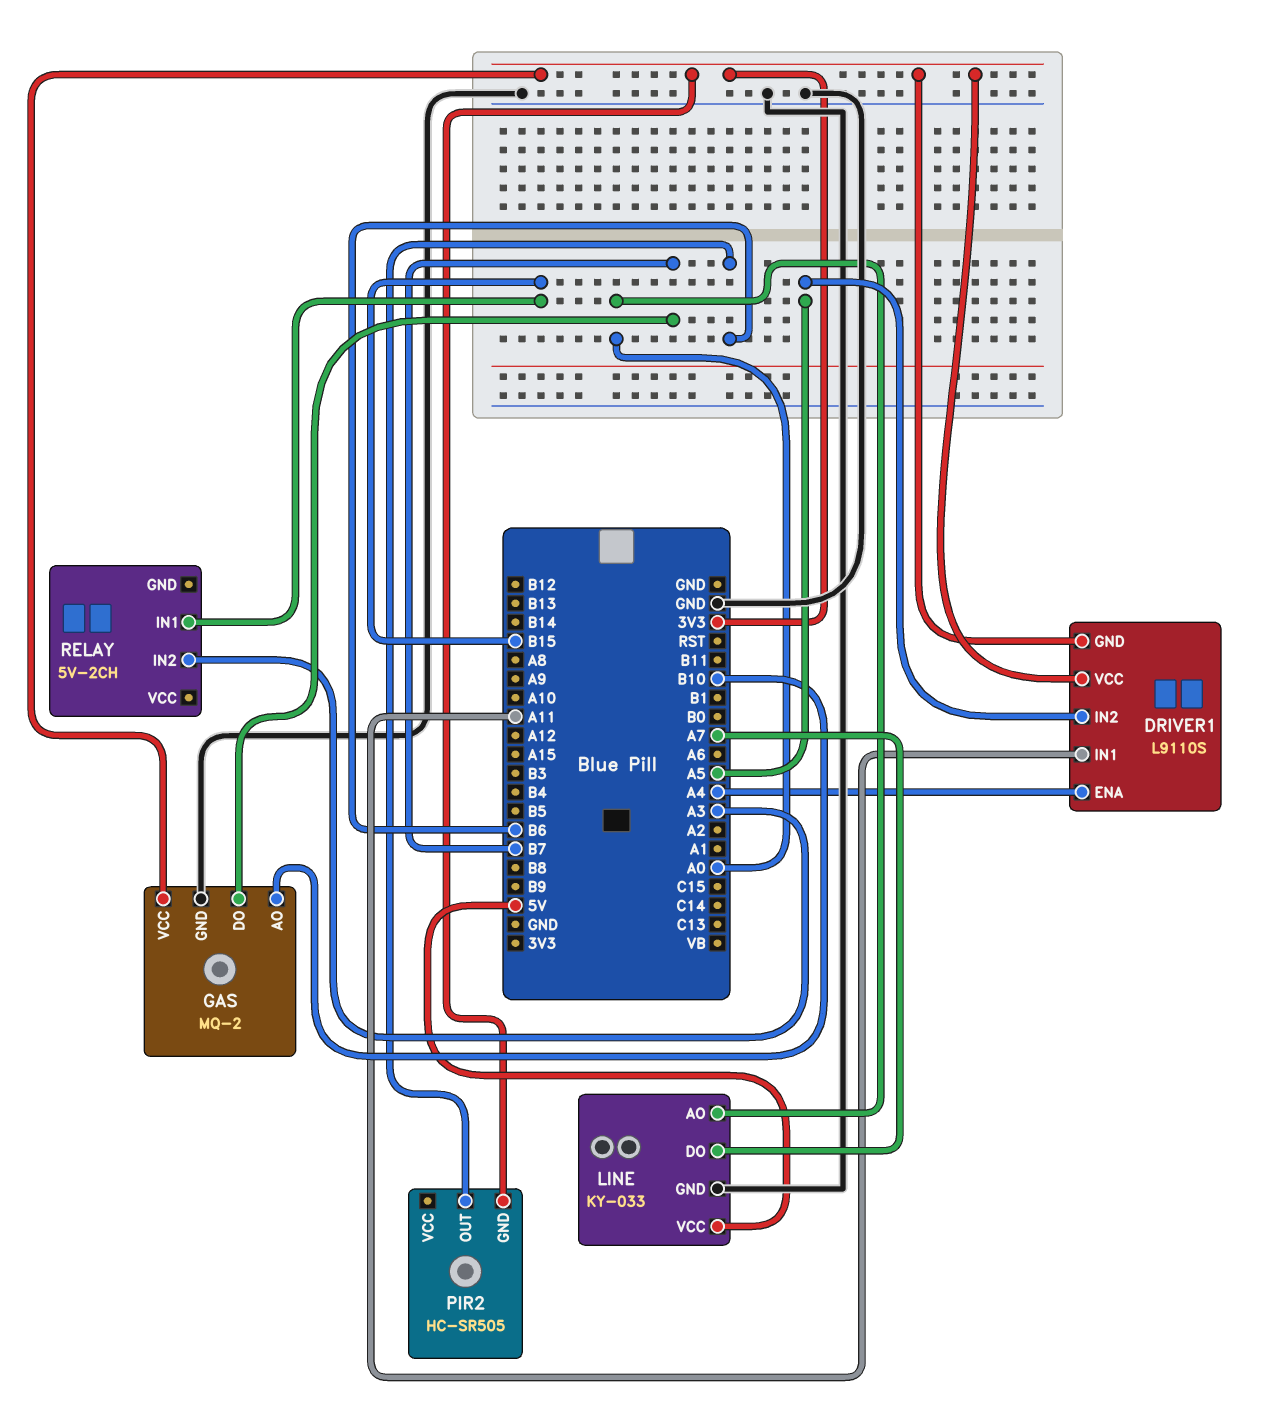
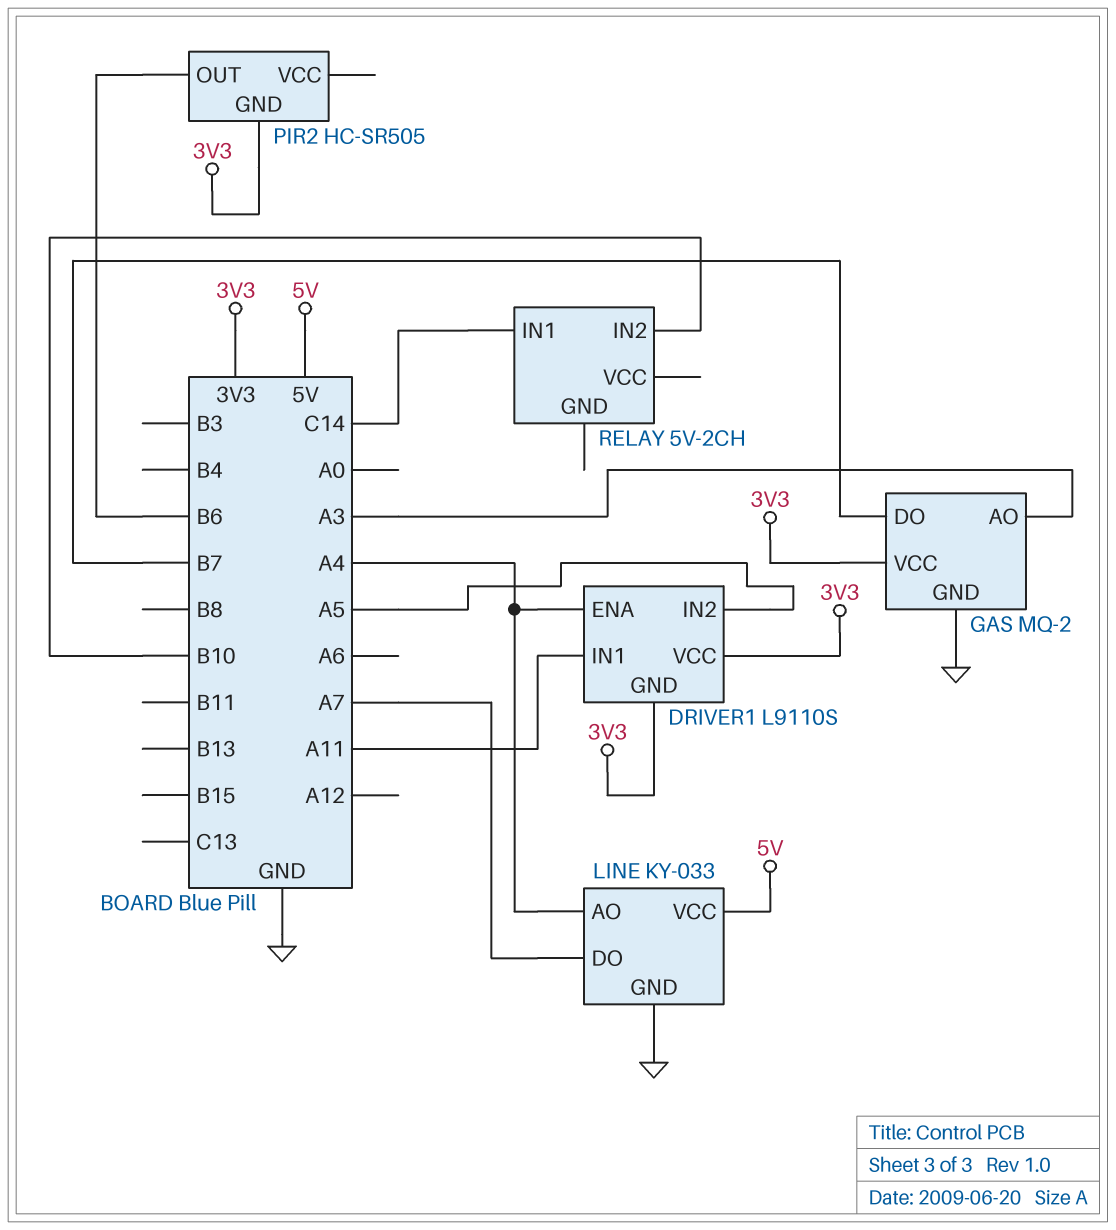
GAS pin AO: B10 -> A3
LINE pin AO: A0 -> A4
RELAY pin IN1: B15 -> C14
RELAY pin IN2: A3 -> B10

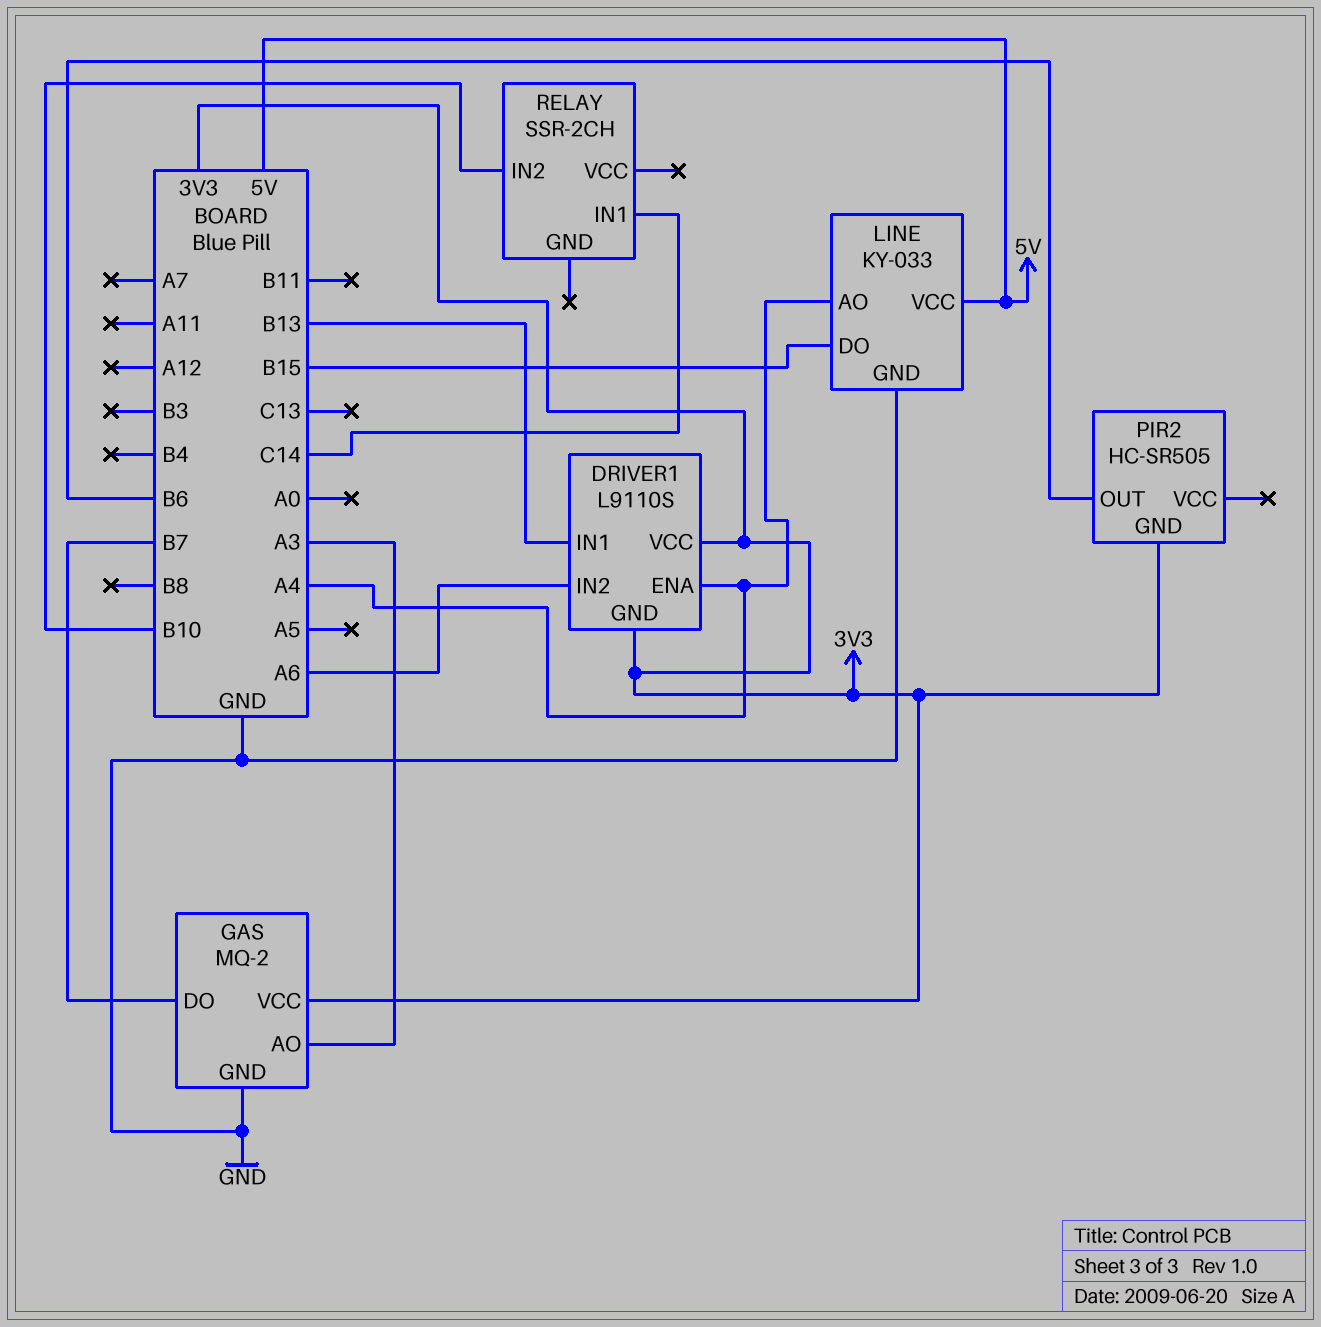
DRIVER1 pin IN1: A11 -> B13
DRIVER1 pin IN2: A5 -> A6
LINE pin DO: A7 -> B15
RELAY: 5V-2CH -> SSR-2CH

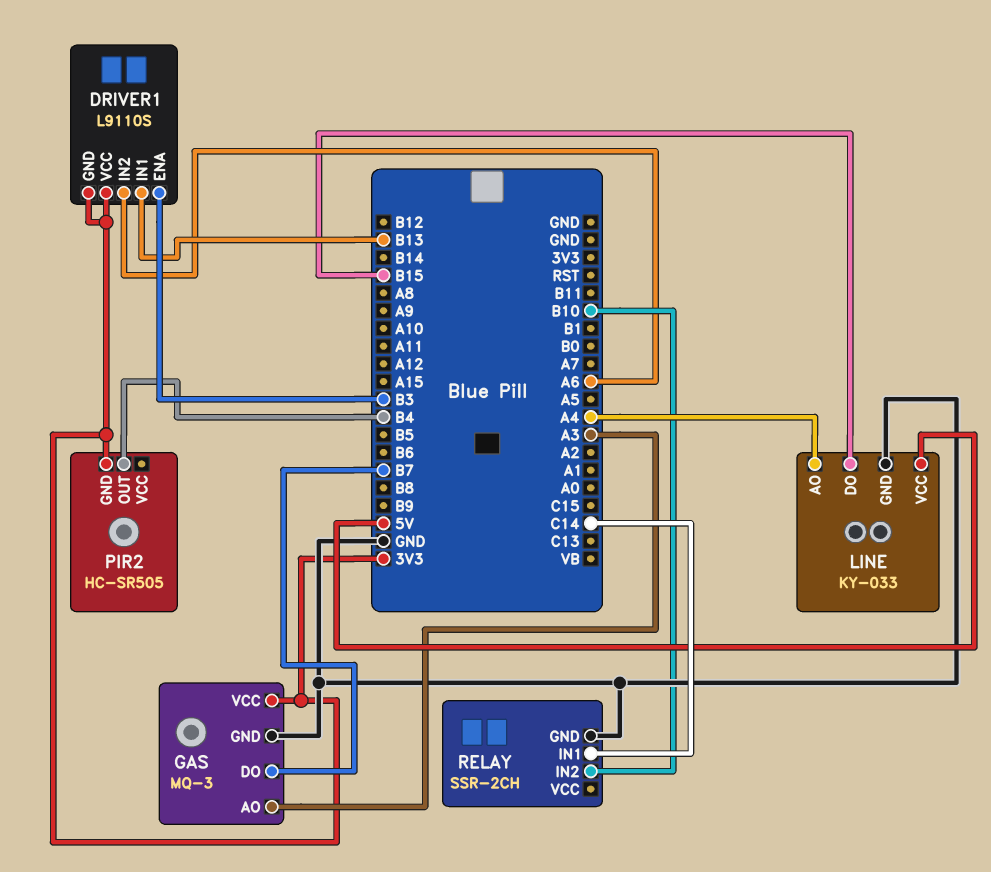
DRIVER1 pin ENA: A4 -> B3
GAS: MQ-2 -> MQ-3
PIR2 pin OUT: B6 -> B4
RELAY pin GND: none -> GND

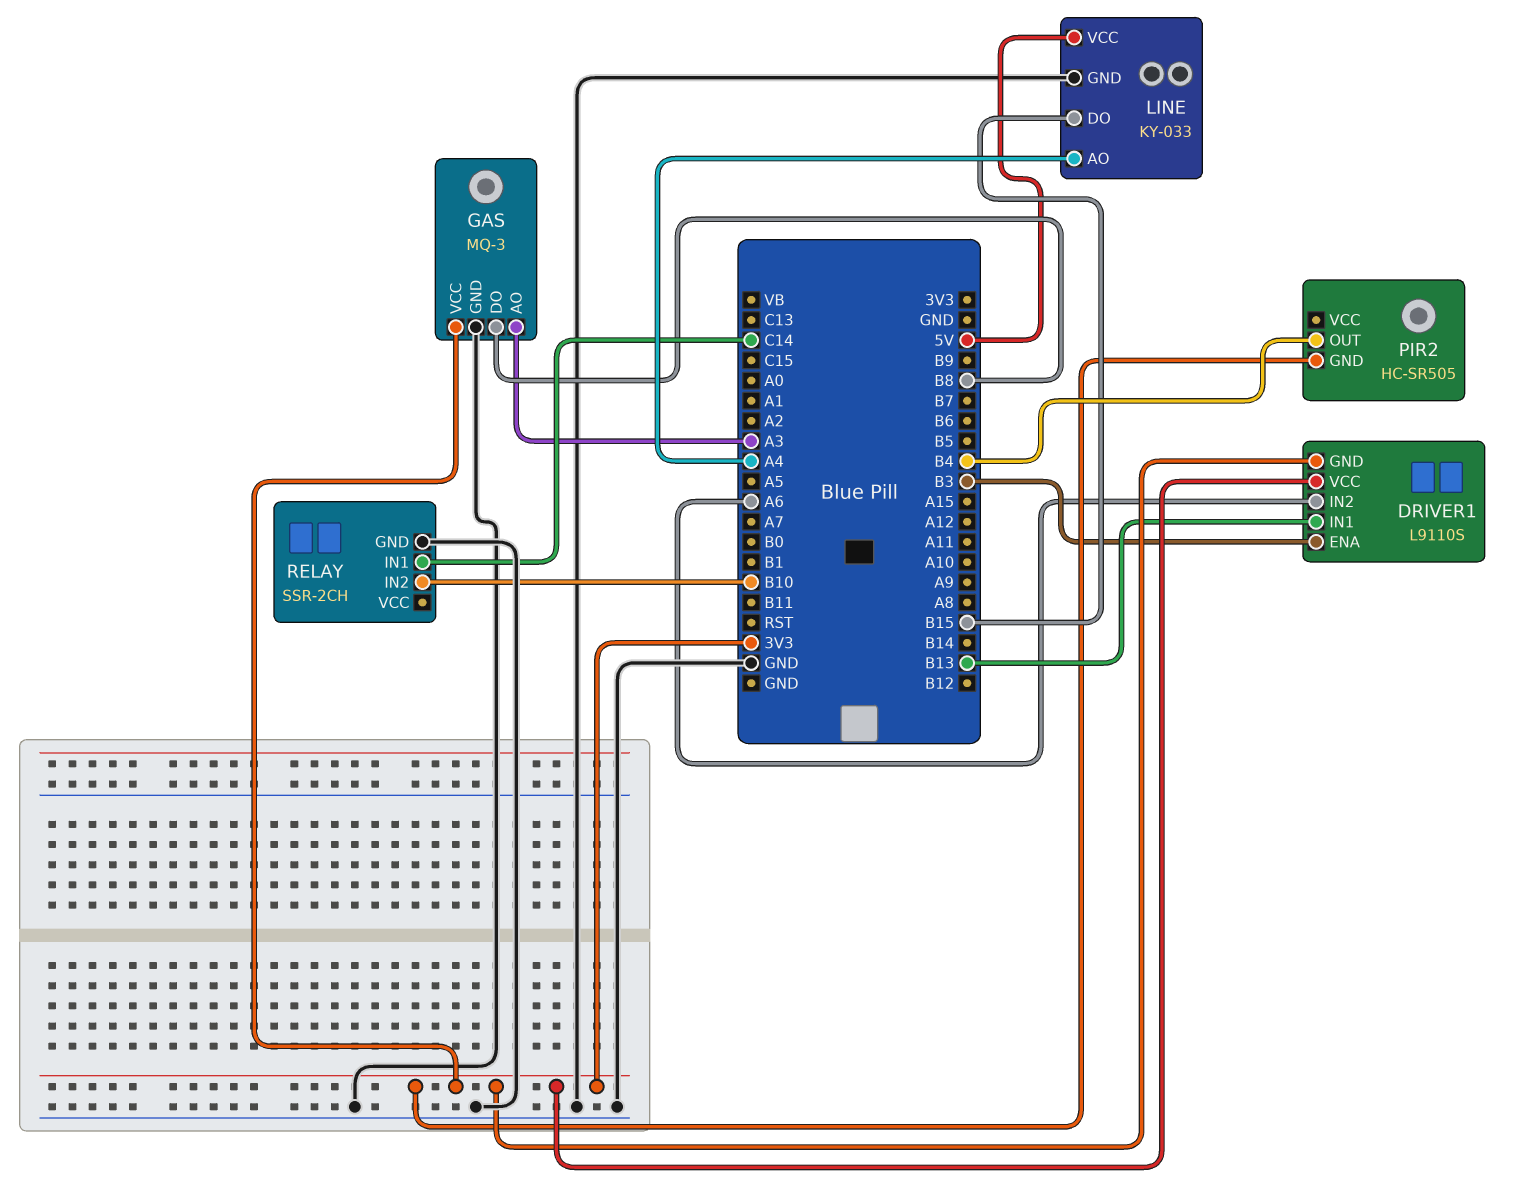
GAS pin DO: B7 -> B8

